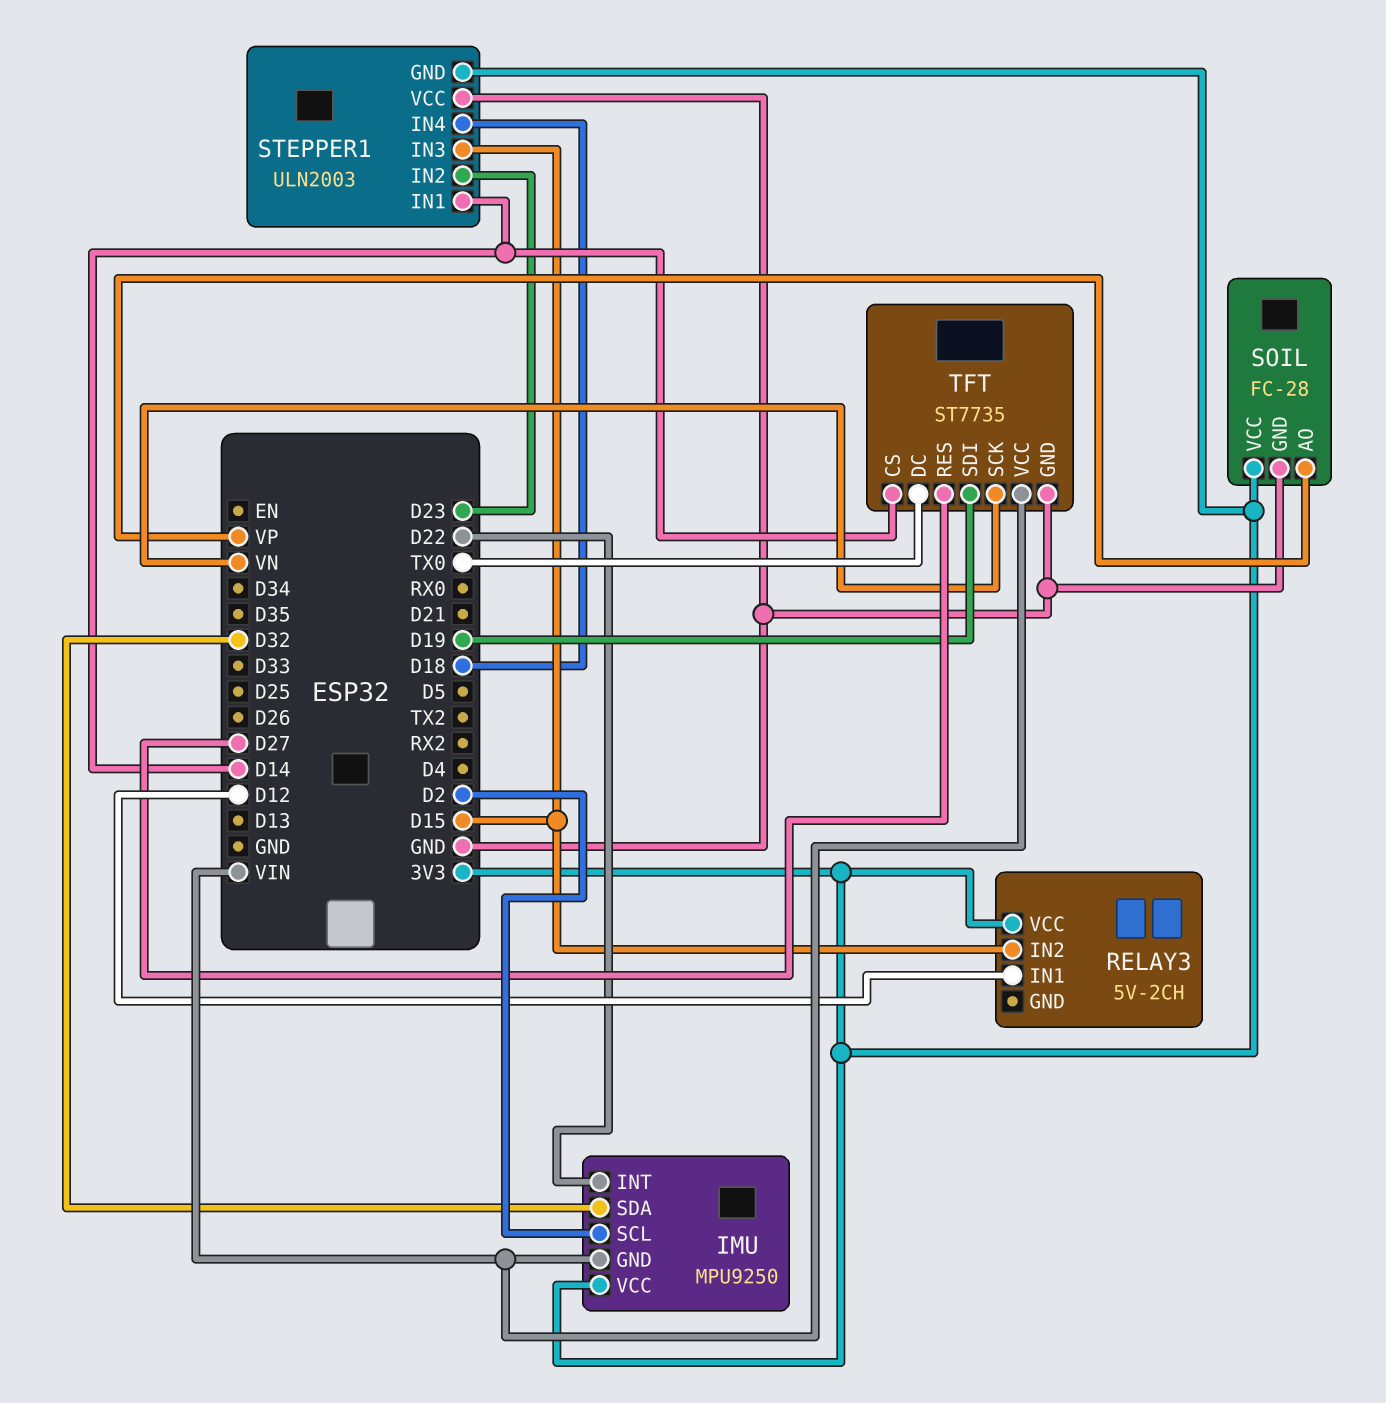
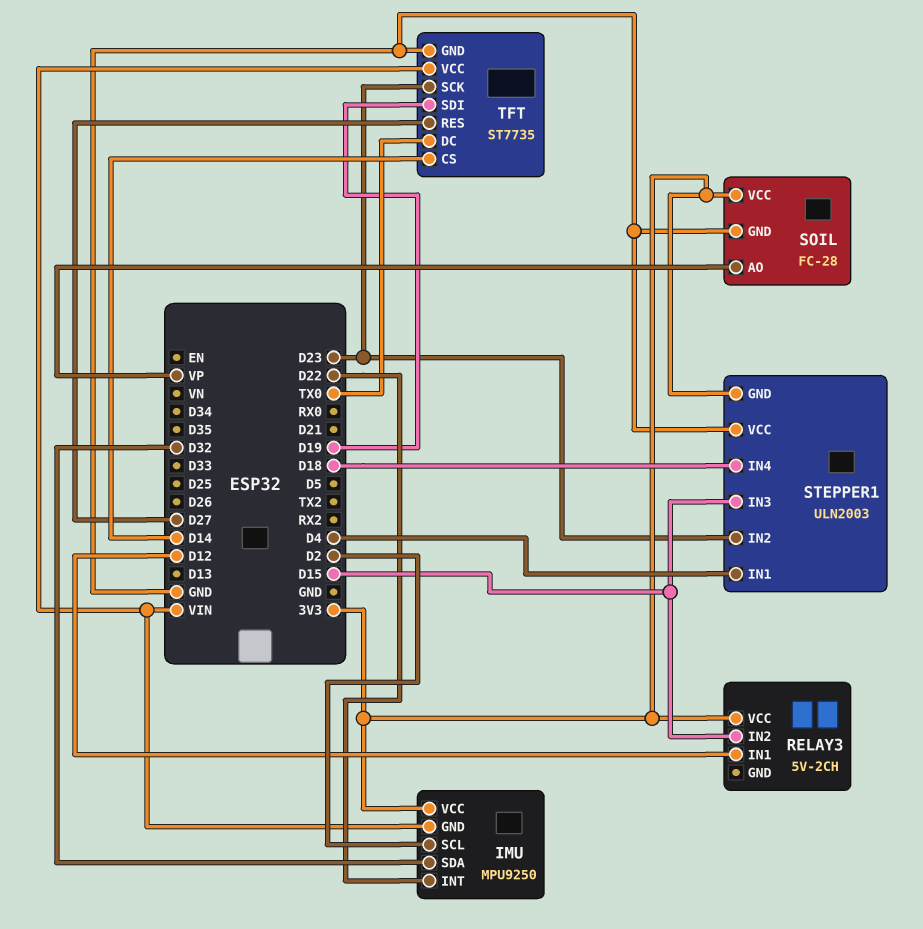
STEPPER1 pin IN1: D14 -> D4
TFT pin SCK: VN -> D23

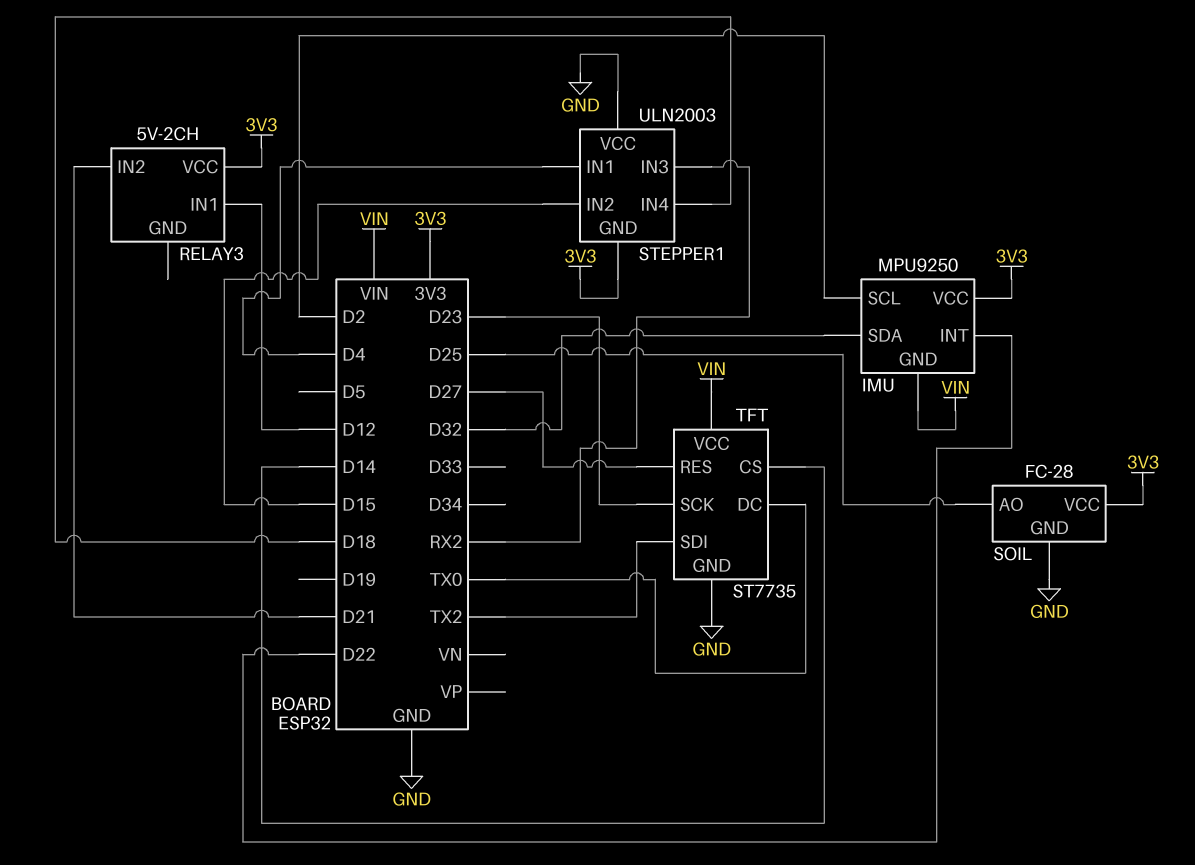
RELAY3 pin IN2: D15 -> D21
SOIL pin AO: VP -> D25
STEPPER1 pin IN2: D23 -> D15
STEPPER1 pin IN3: D15 -> RX2
TFT pin SDI: D19 -> TX2

